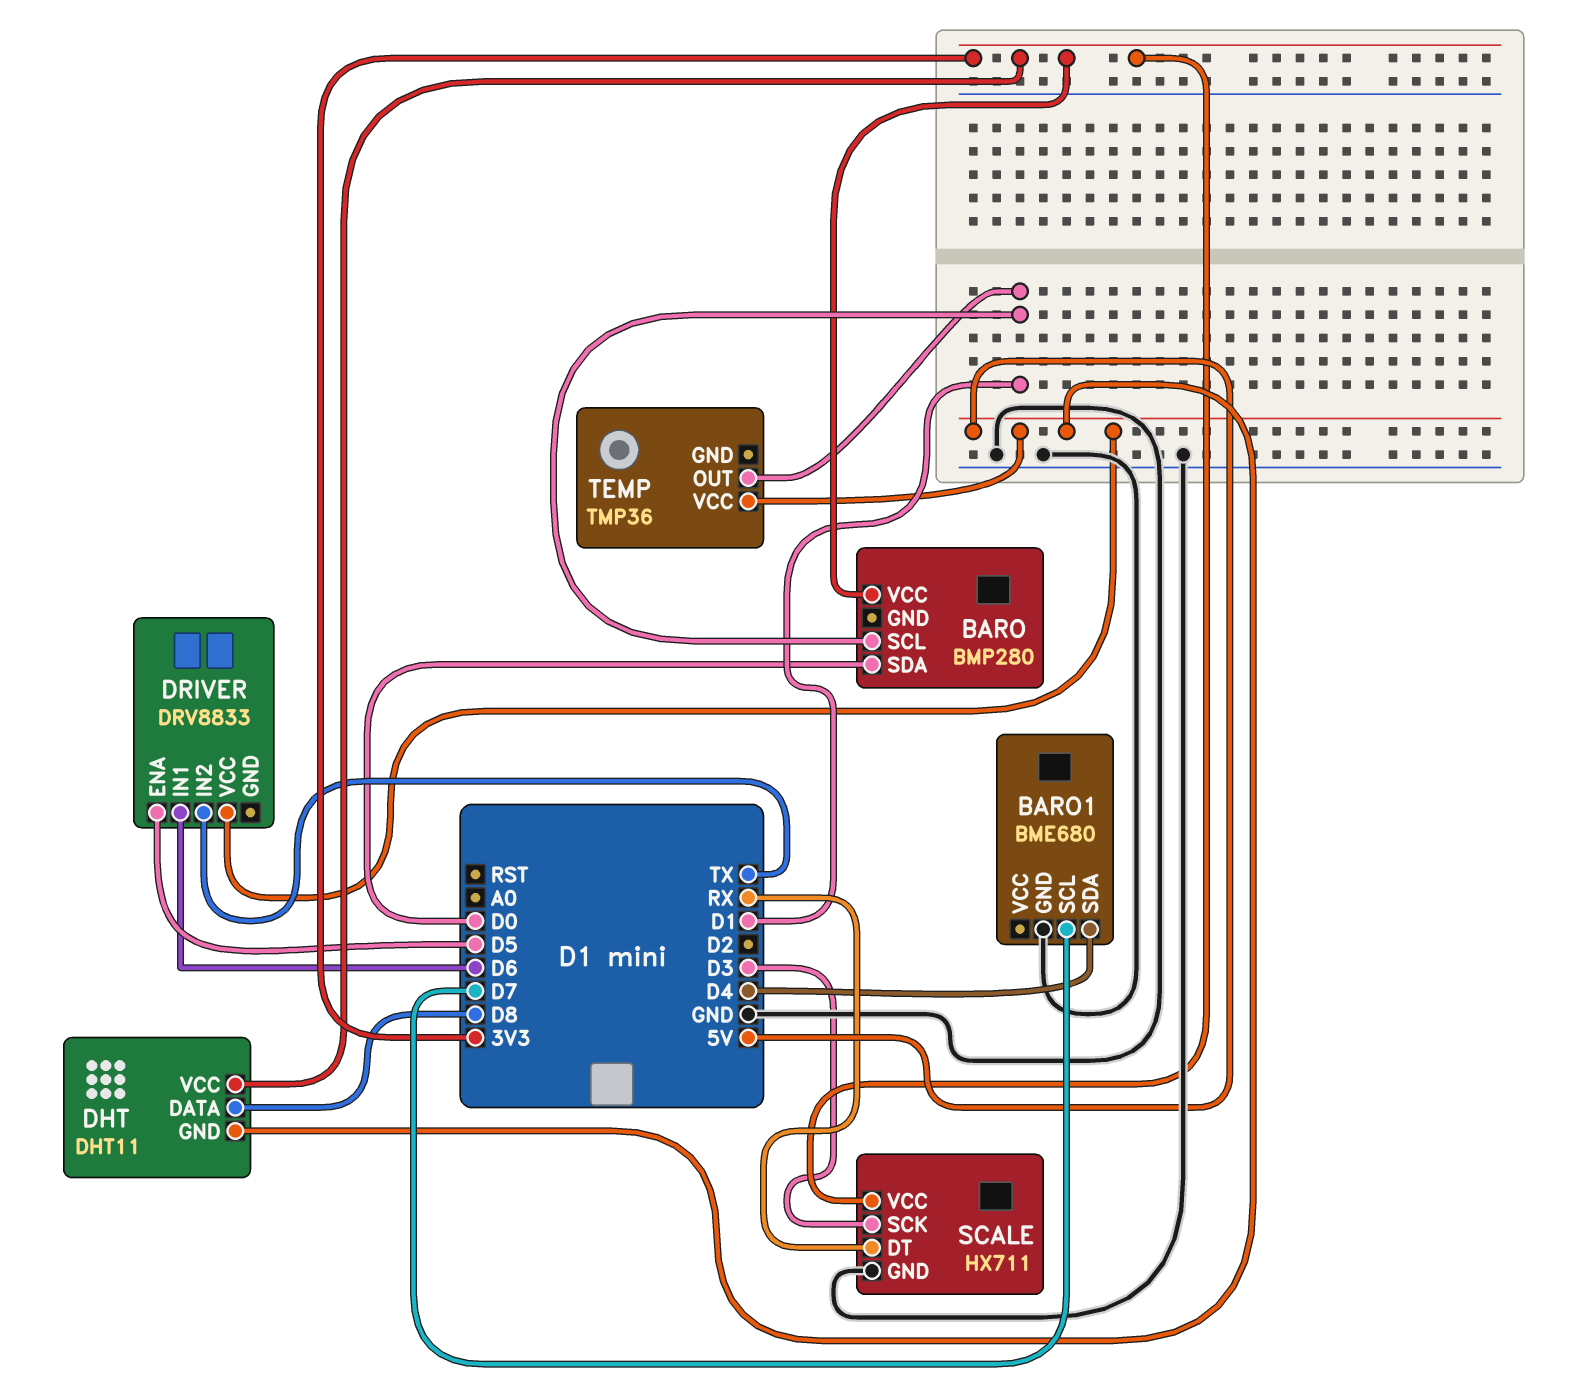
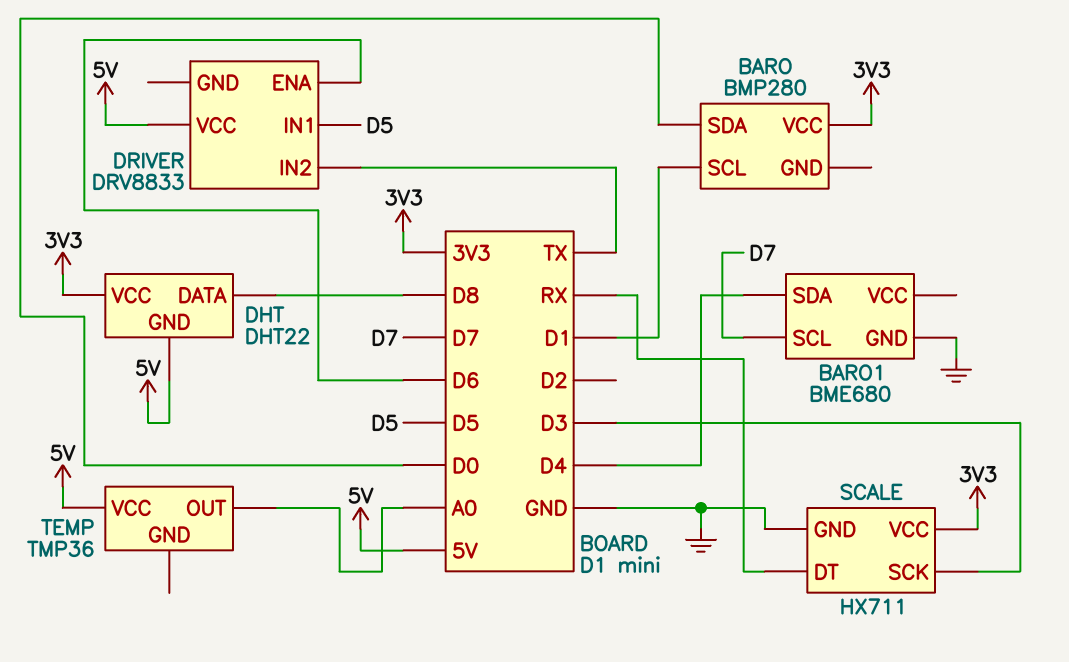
DHT: DHT11 -> DHT22
DRIVER pin ENA: D5 -> D6
DRIVER pin IN1: D6 -> D5
TEMP pin OUT: D1 -> A0

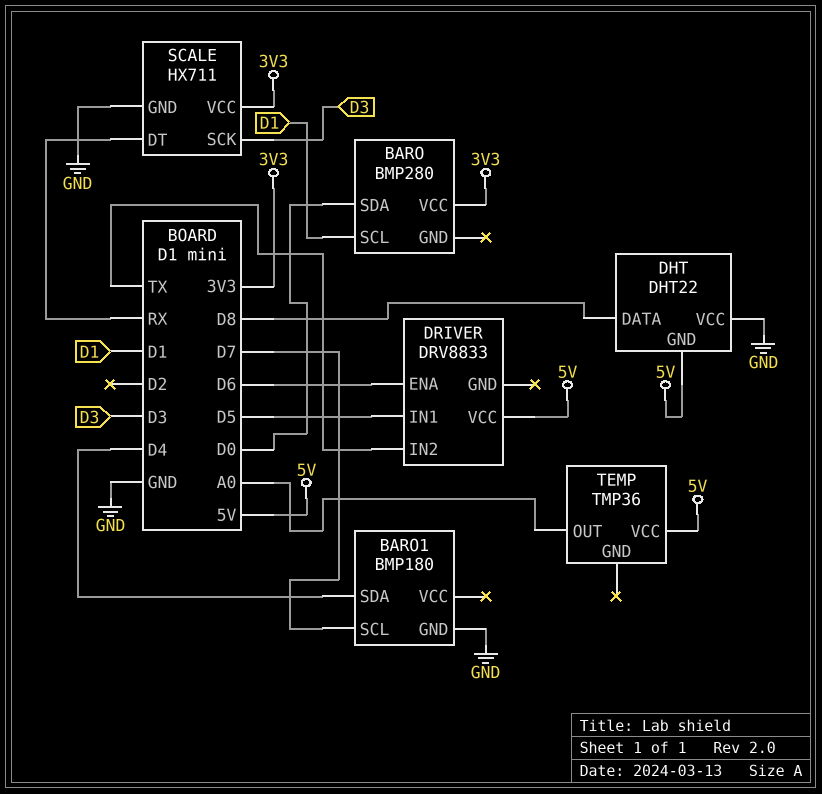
BARO1: BME680 -> BMP180
DHT pin VCC: 3V3 -> GND

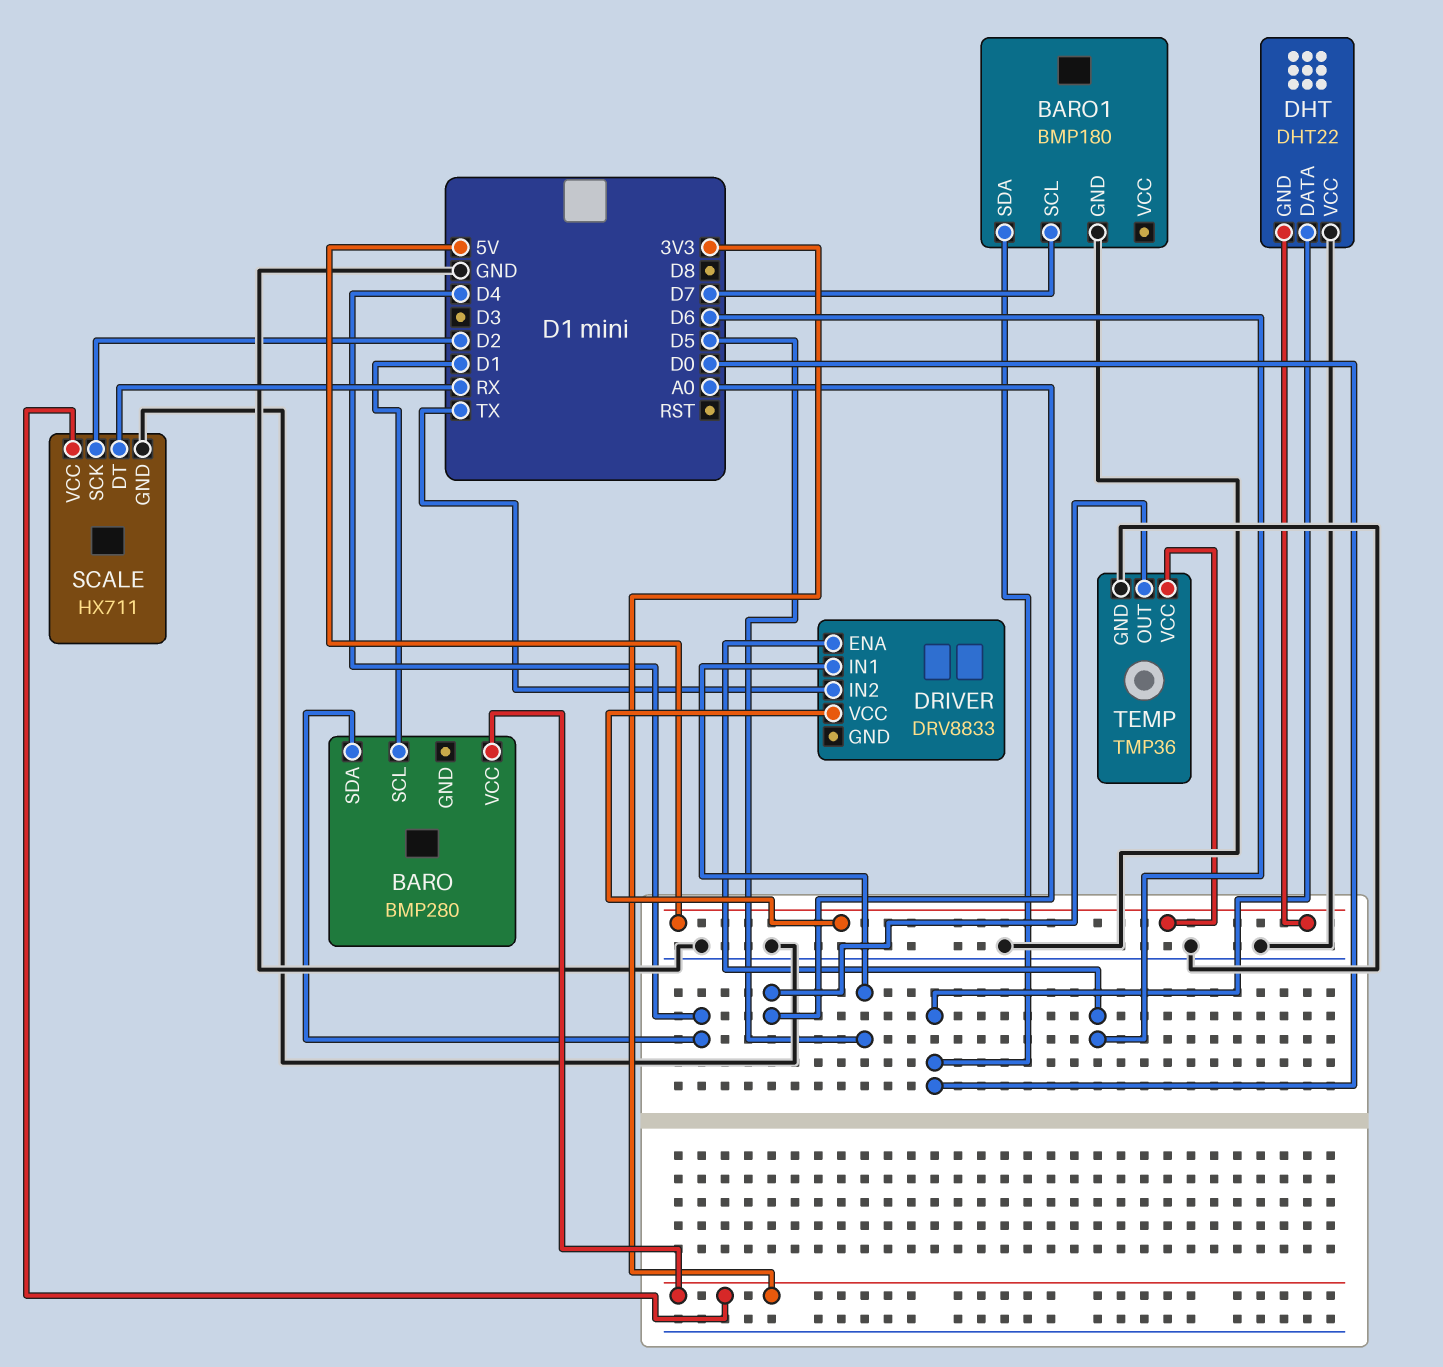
BARO pin SDA: D0 -> D4
BARO1 pin SDA: D4 -> D0
DHT pin DATA: D8 -> D0
SCALE pin SCK: D3 -> D2
TEMP pin GND: none -> GND

